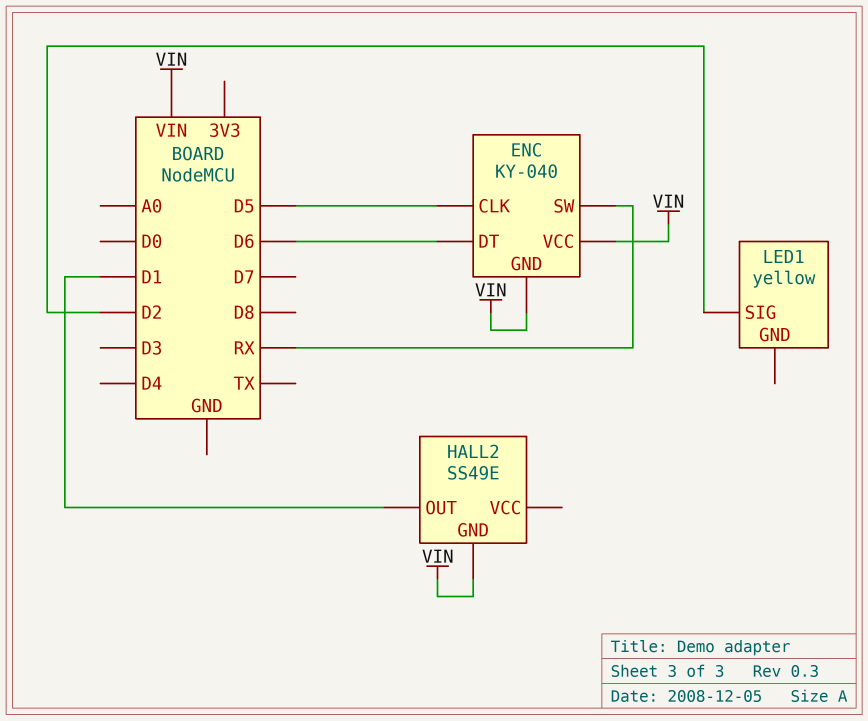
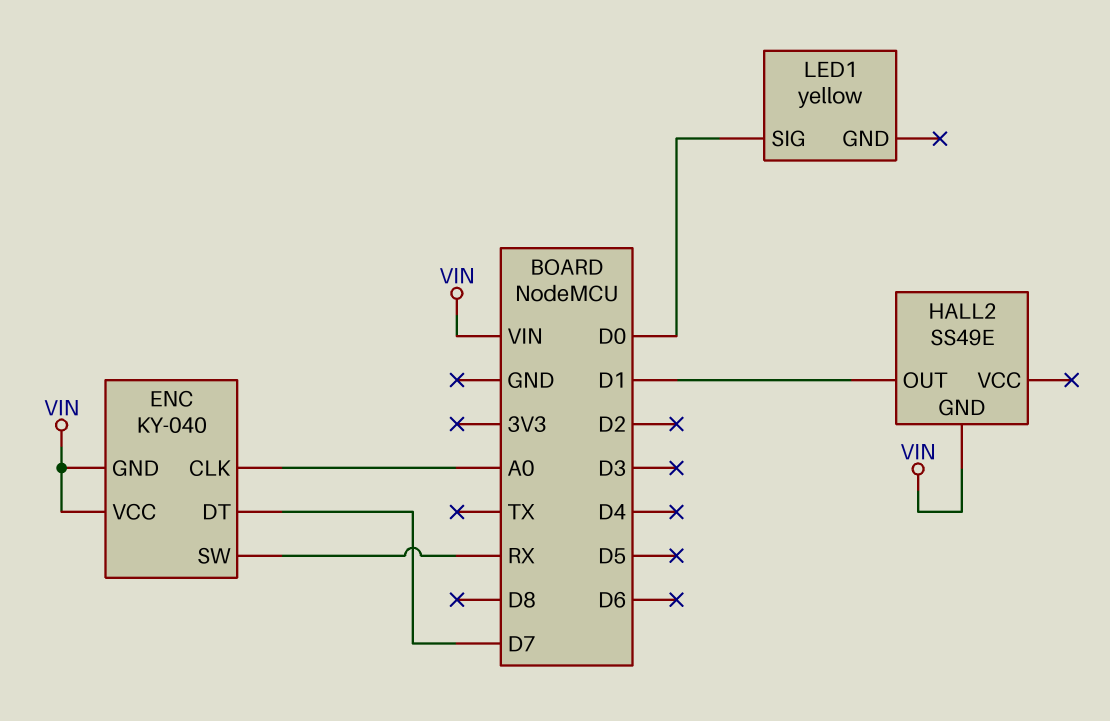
ENC pin CLK: D5 -> A0
ENC pin DT: D6 -> D7
LED1 pin SIG: D2 -> D0

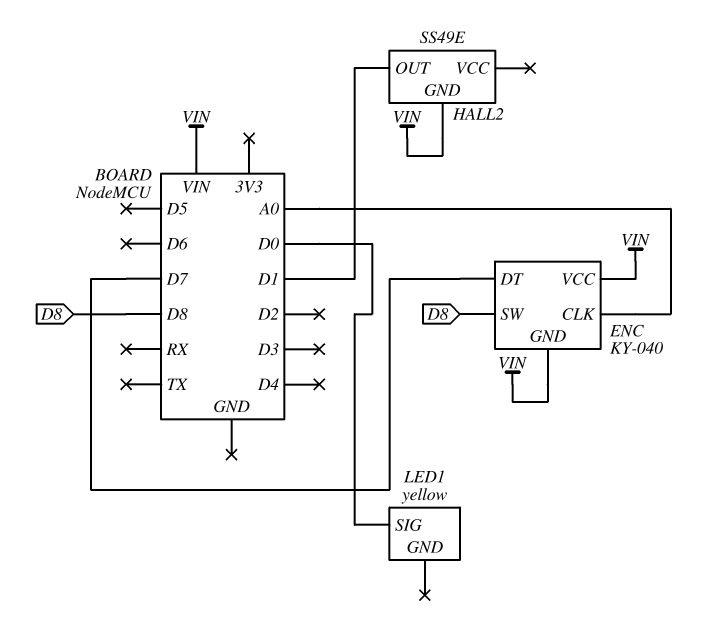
ENC pin SW: RX -> D8

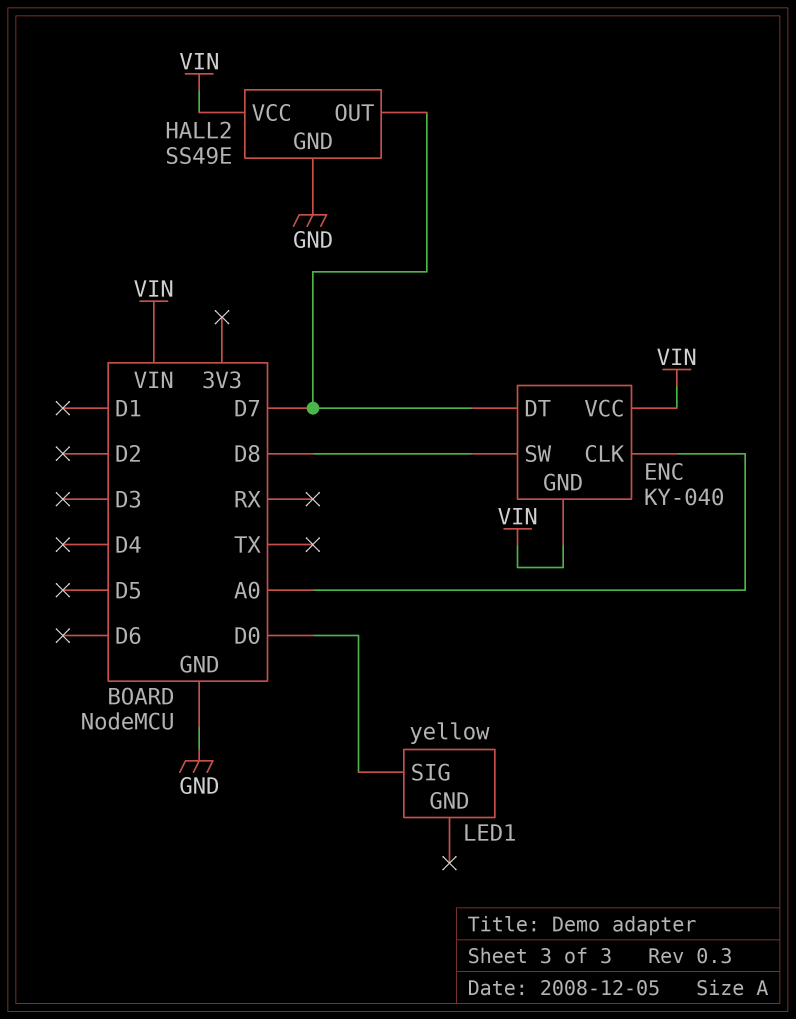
HALL2 pin GND: VIN -> GND
HALL2 pin OUT: D1 -> D7
HALL2 pin VCC: none -> VIN

